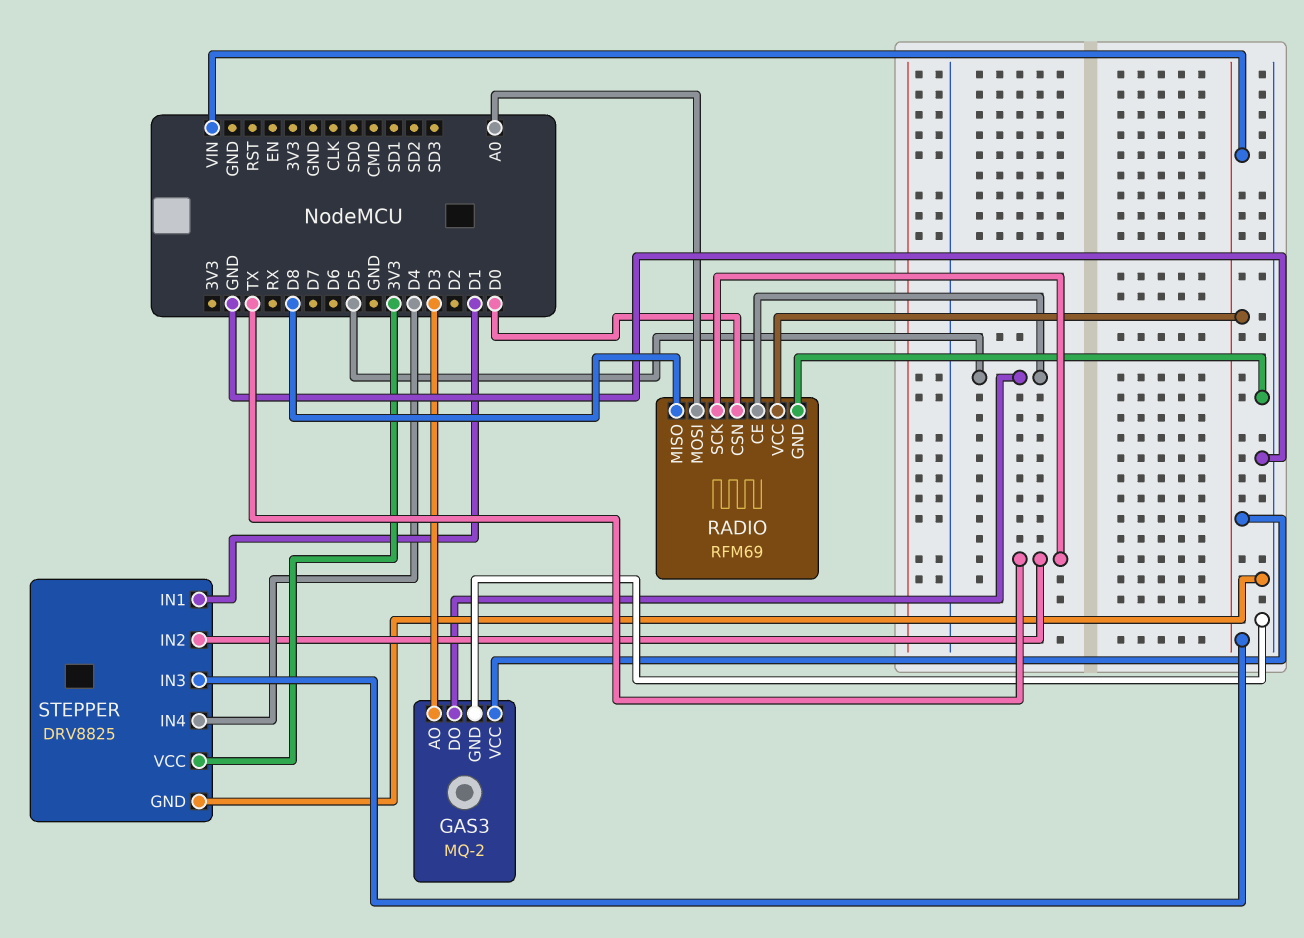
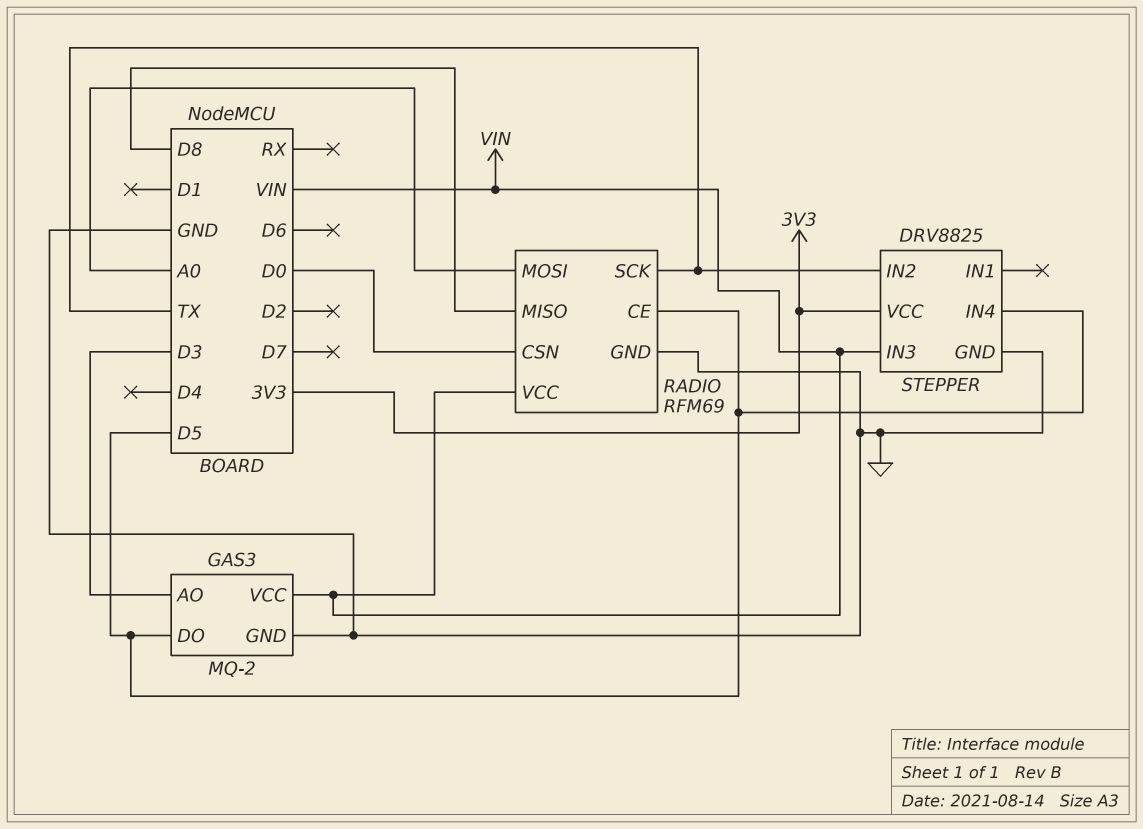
STEPPER pin IN1: D1 -> none
STEPPER pin IN4: D4 -> D5

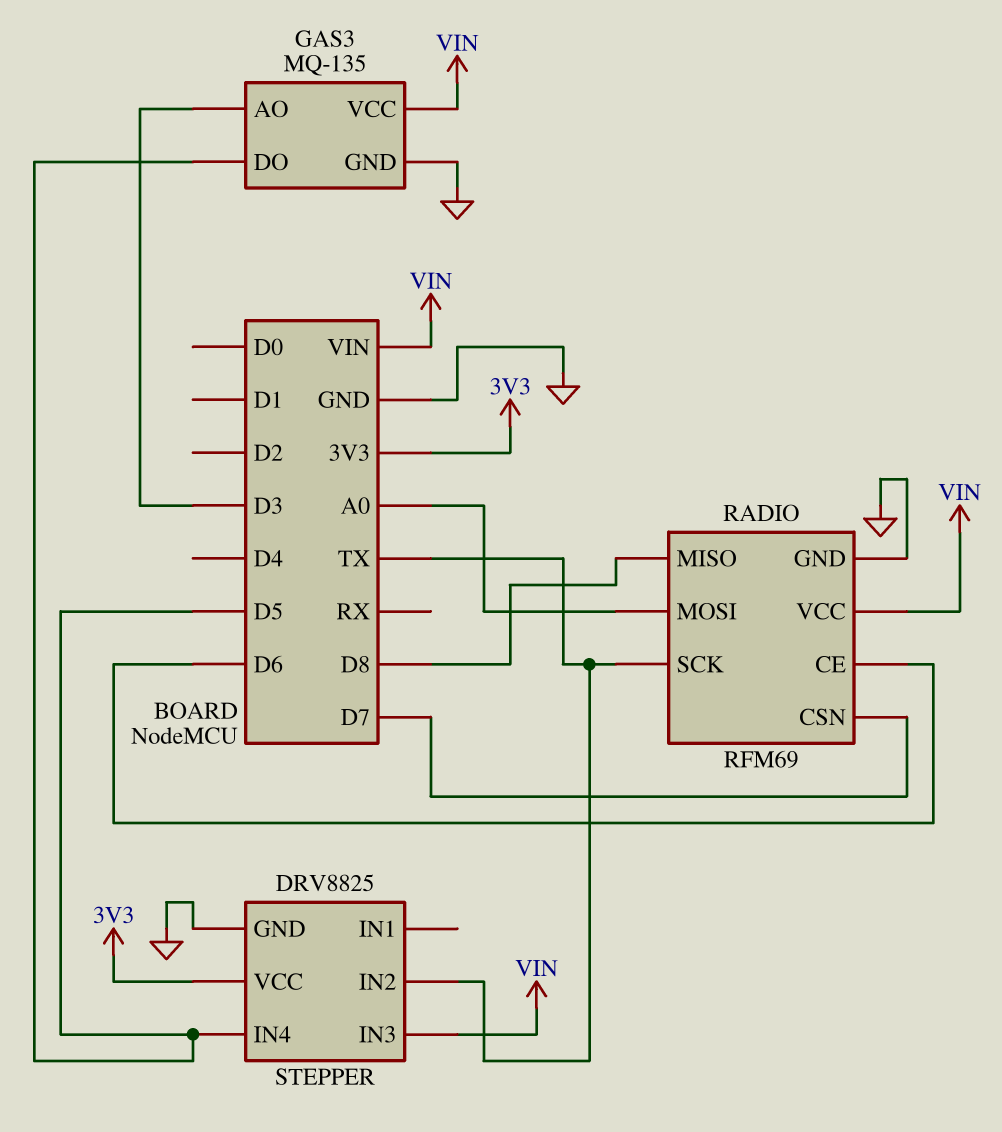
GAS3: MQ-2 -> MQ-135
RADIO pin CE: D5 -> D6
RADIO pin CSN: D0 -> D7

